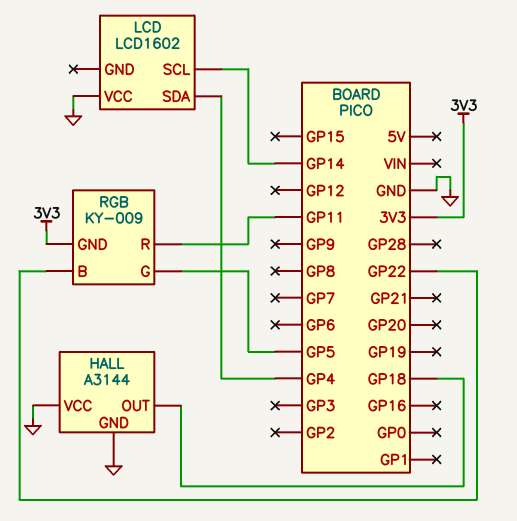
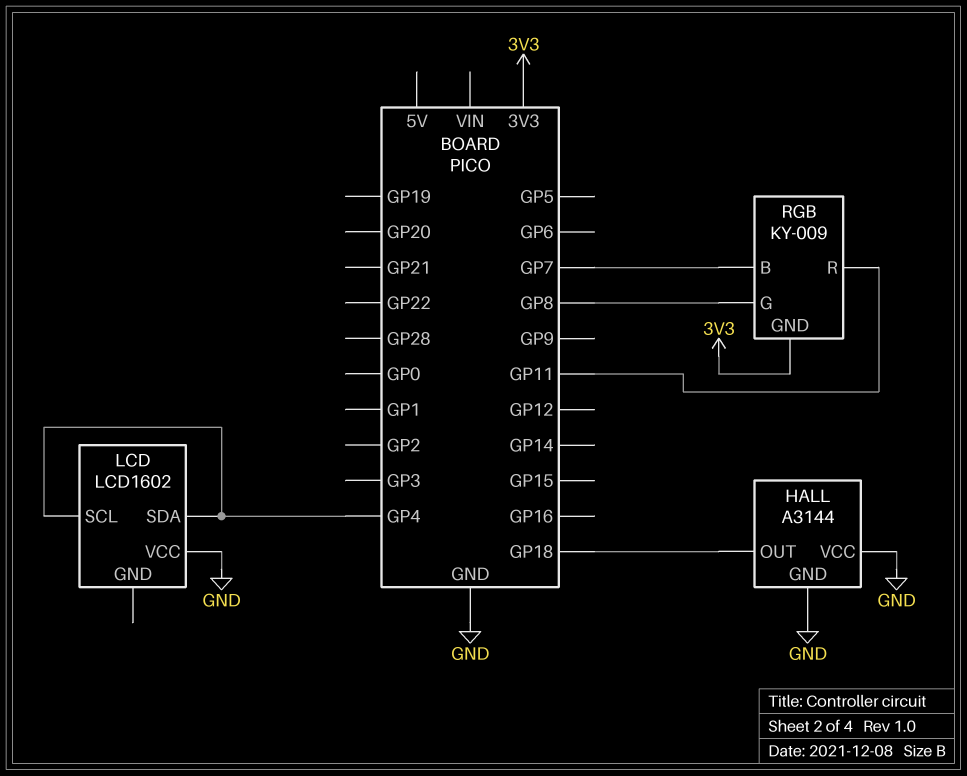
LCD pin SCL: GP14 -> GP4
RGB pin B: GP22 -> GP7
RGB pin G: GP5 -> GP8

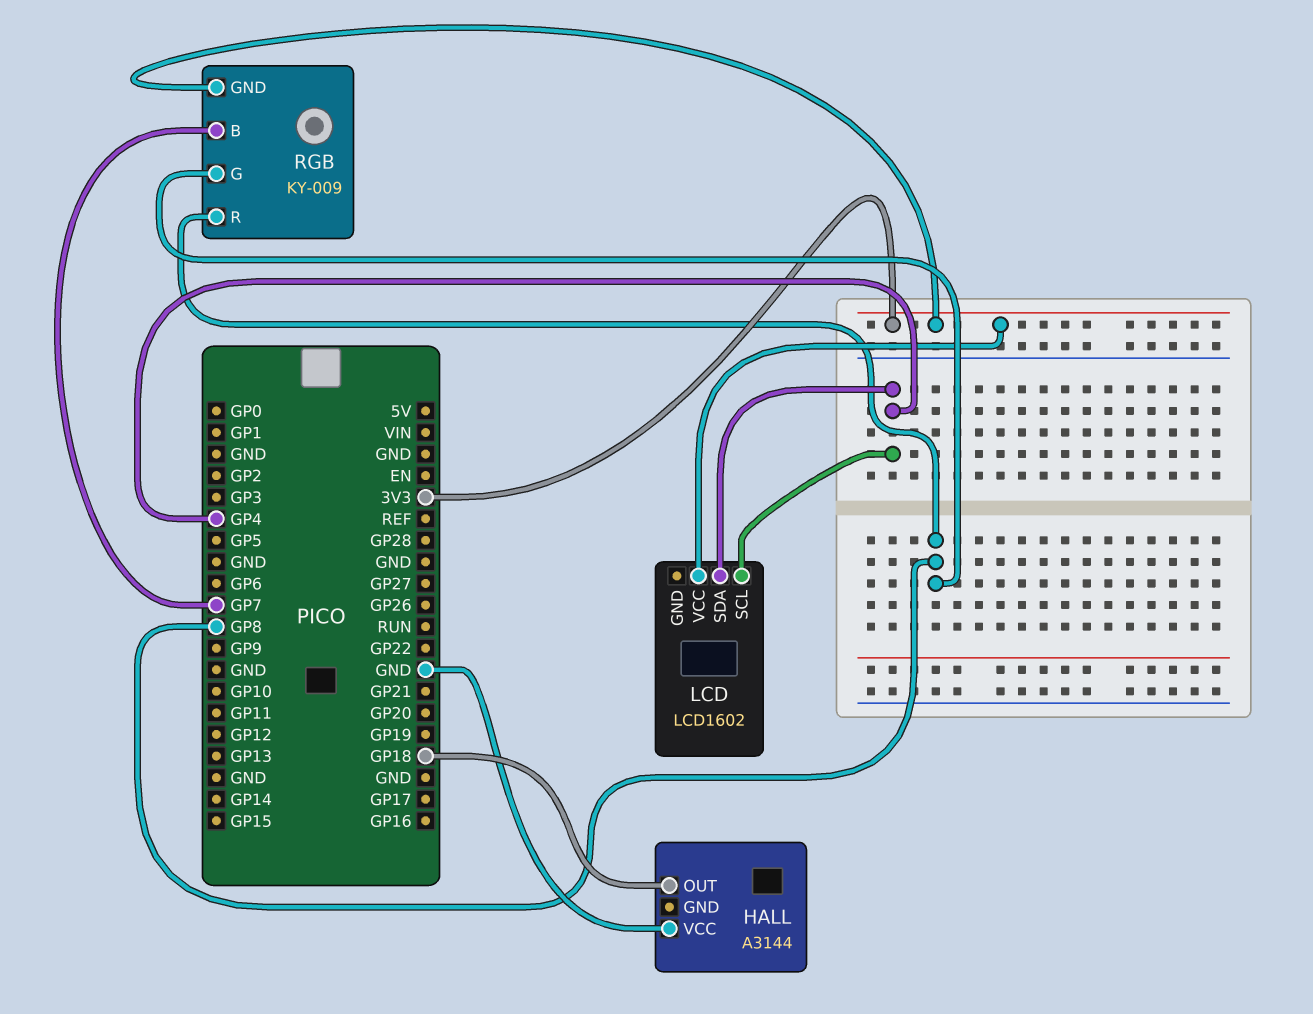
HALL pin GND: GND -> none
LCD pin VCC: GND -> 3V3
RGB pin R: GP11 -> GP8

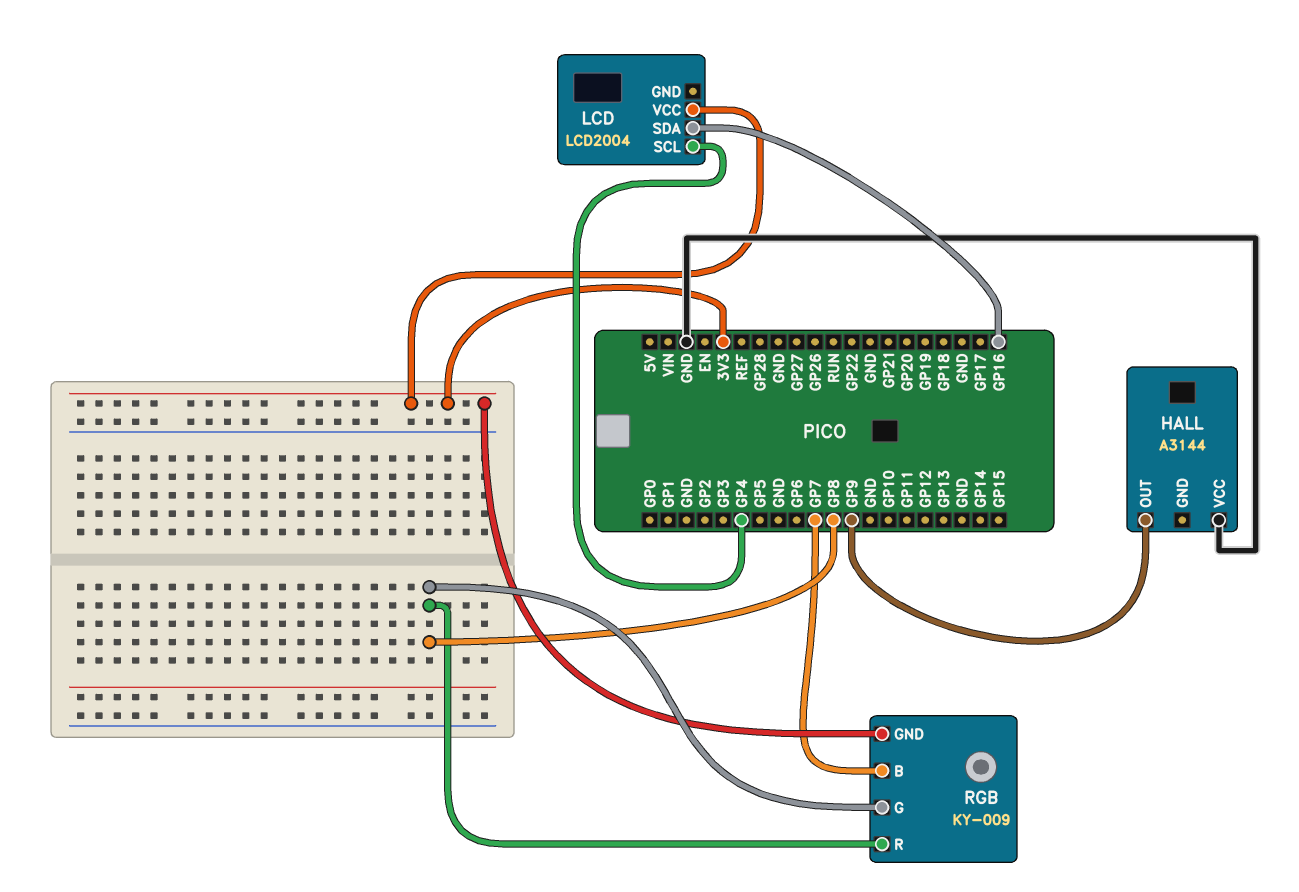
HALL pin OUT: GP18 -> GP9
LCD: LCD1602 -> LCD2004
LCD pin SDA: GP4 -> GP16

